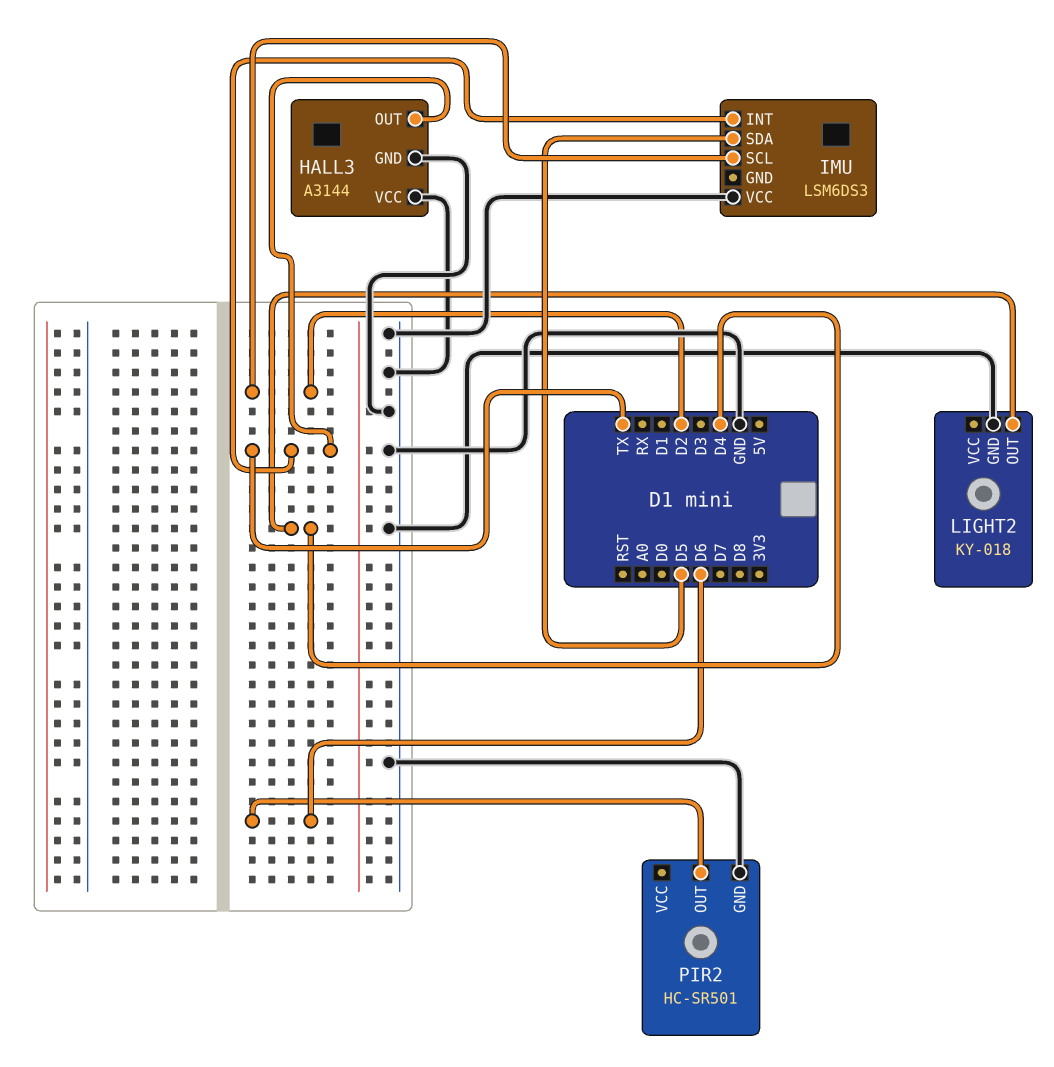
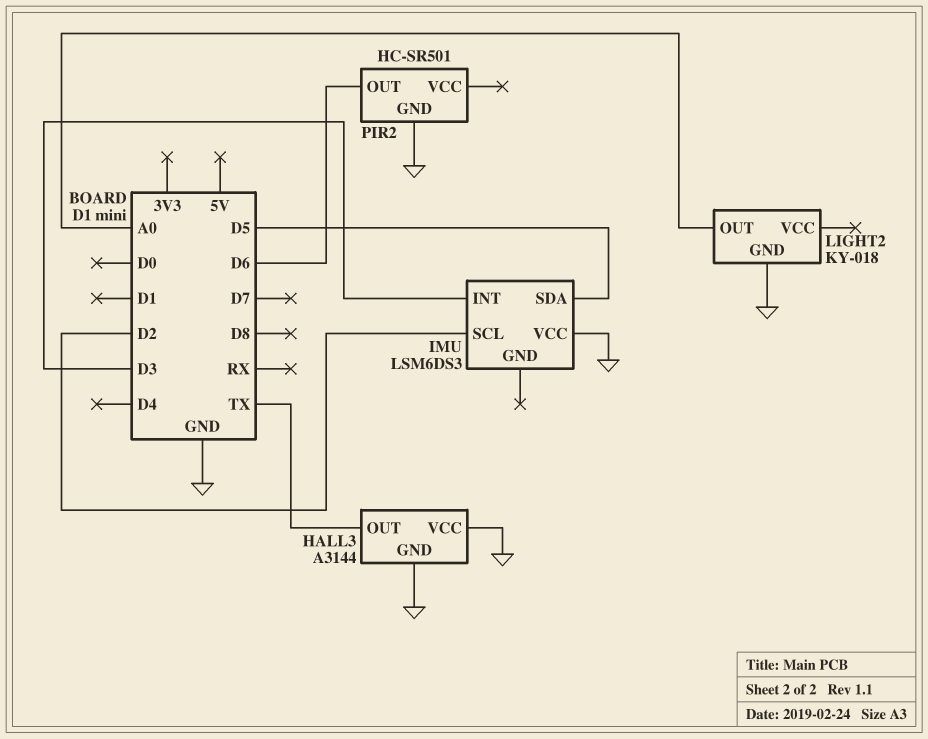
IMU pin INT: TX -> D3
LIGHT2 pin OUT: D4 -> A0

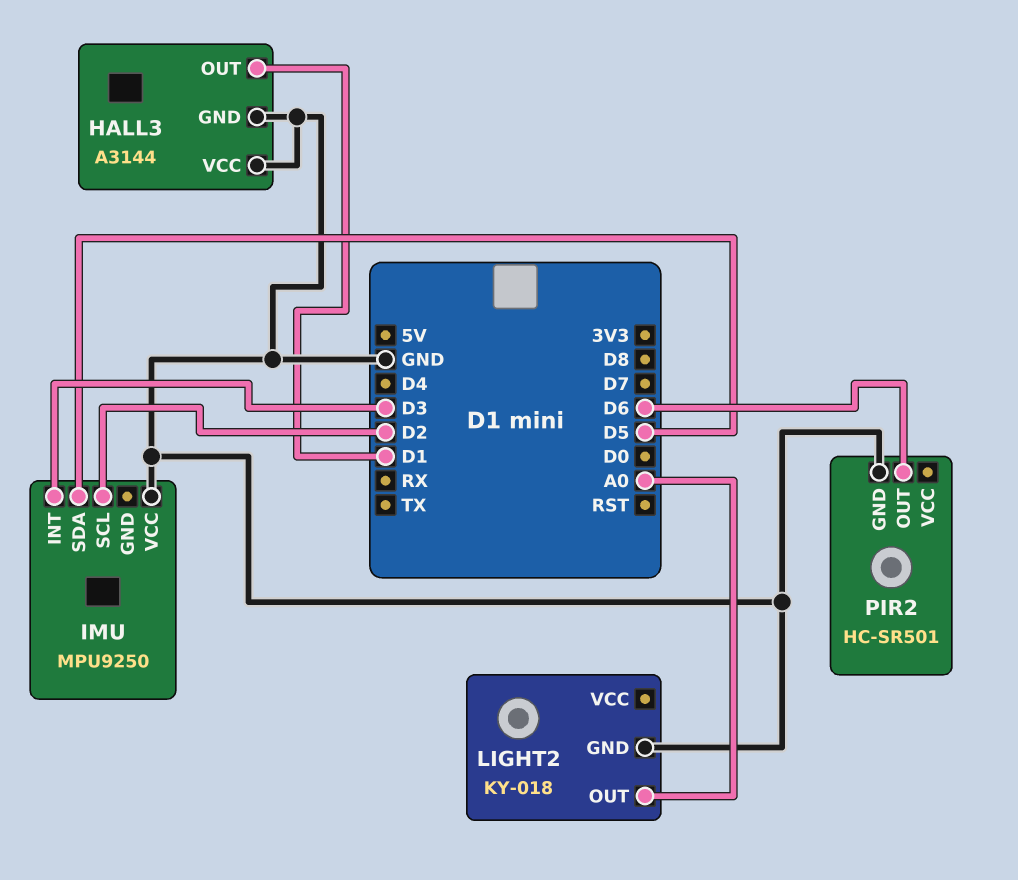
HALL3 pin OUT: TX -> D1
IMU: LSM6DS3 -> MPU9250

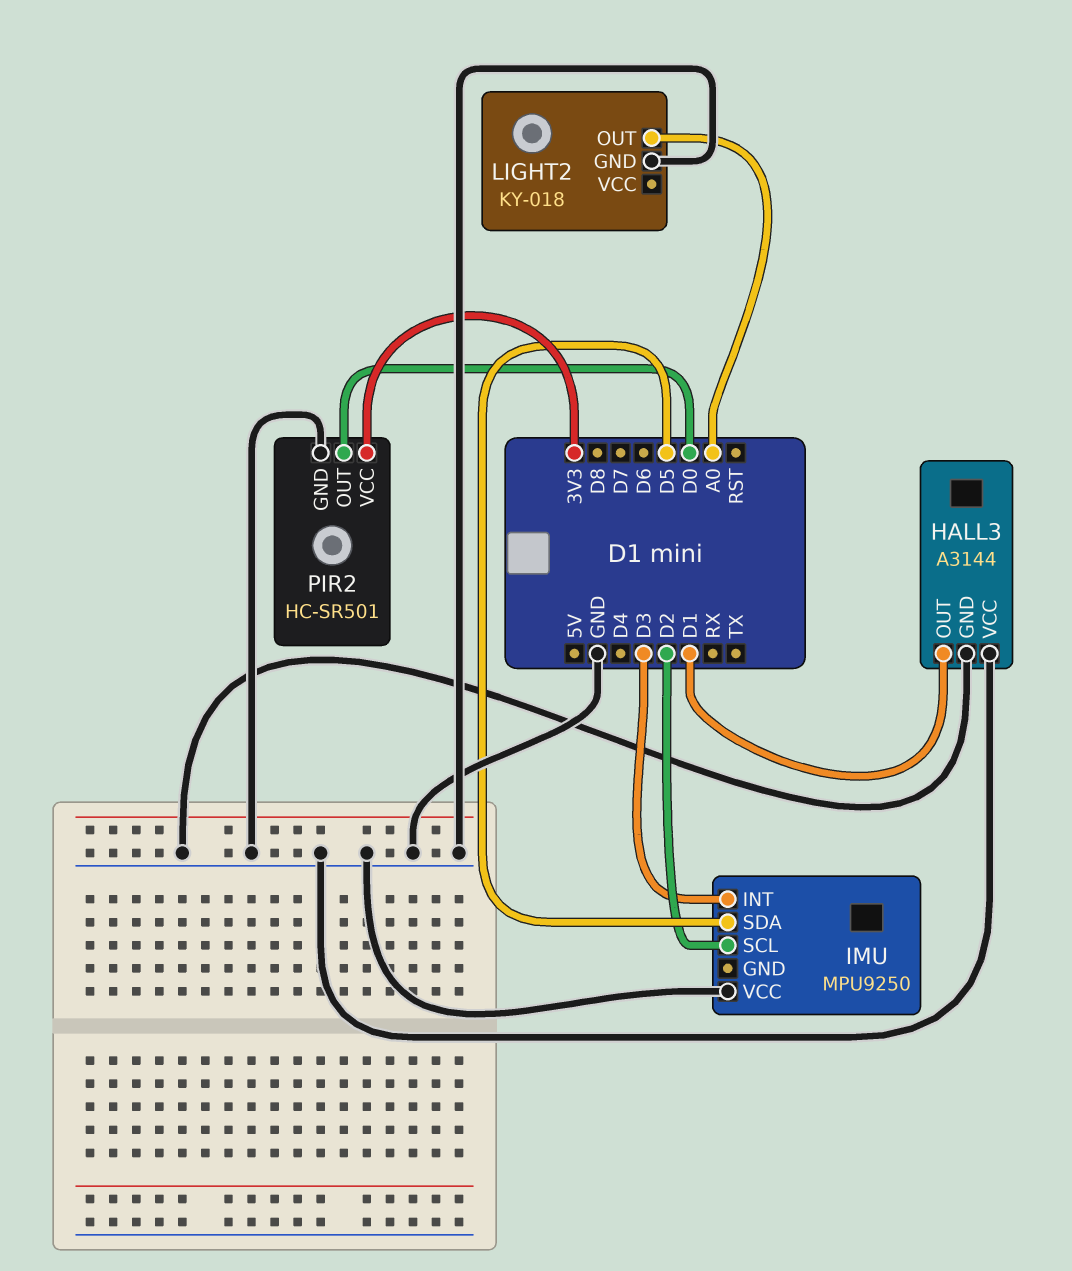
PIR2 pin OUT: D6 -> D0
PIR2 pin VCC: none -> 3V3

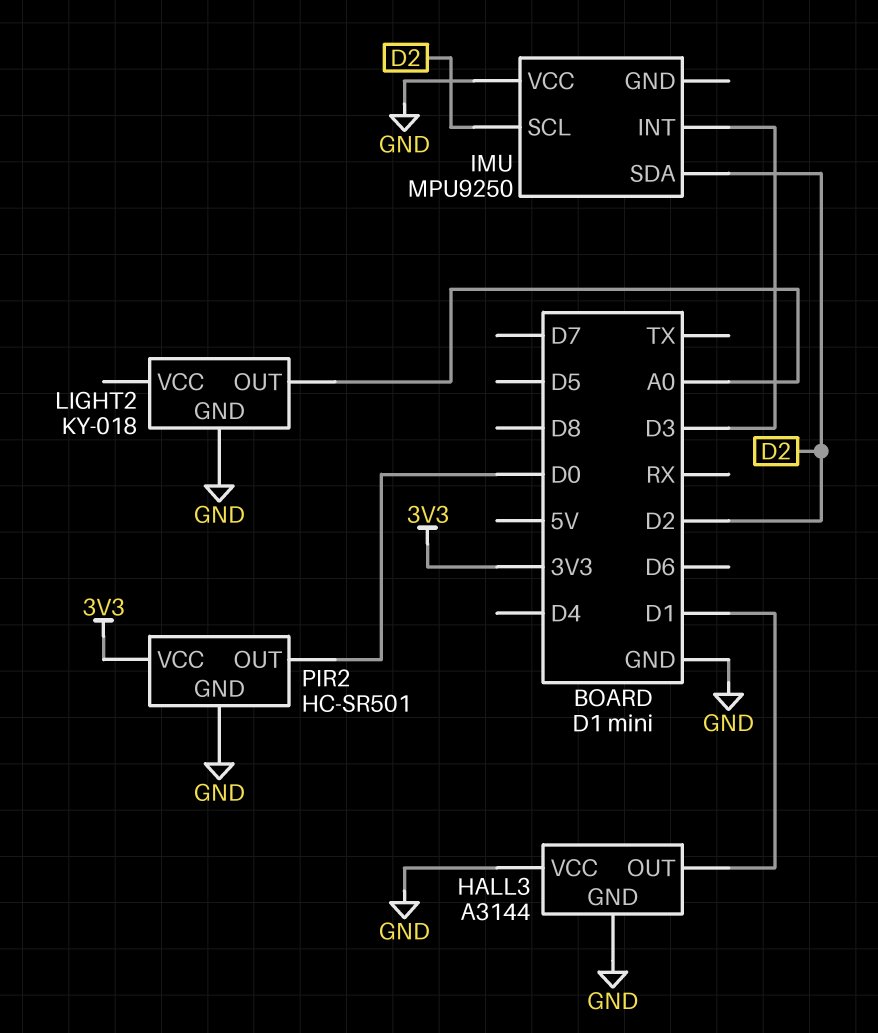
IMU pin SDA: D5 -> D2

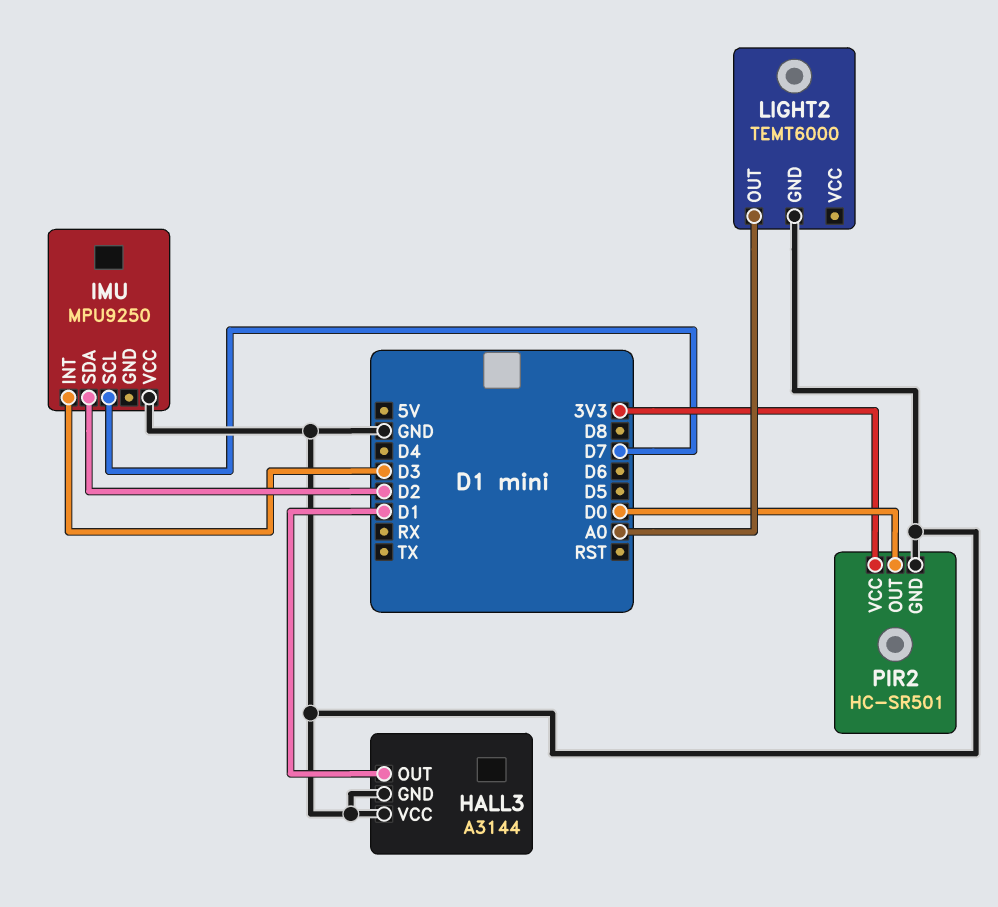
IMU pin SCL: D2 -> D7
LIGHT2: KY-018 -> TEMT6000

